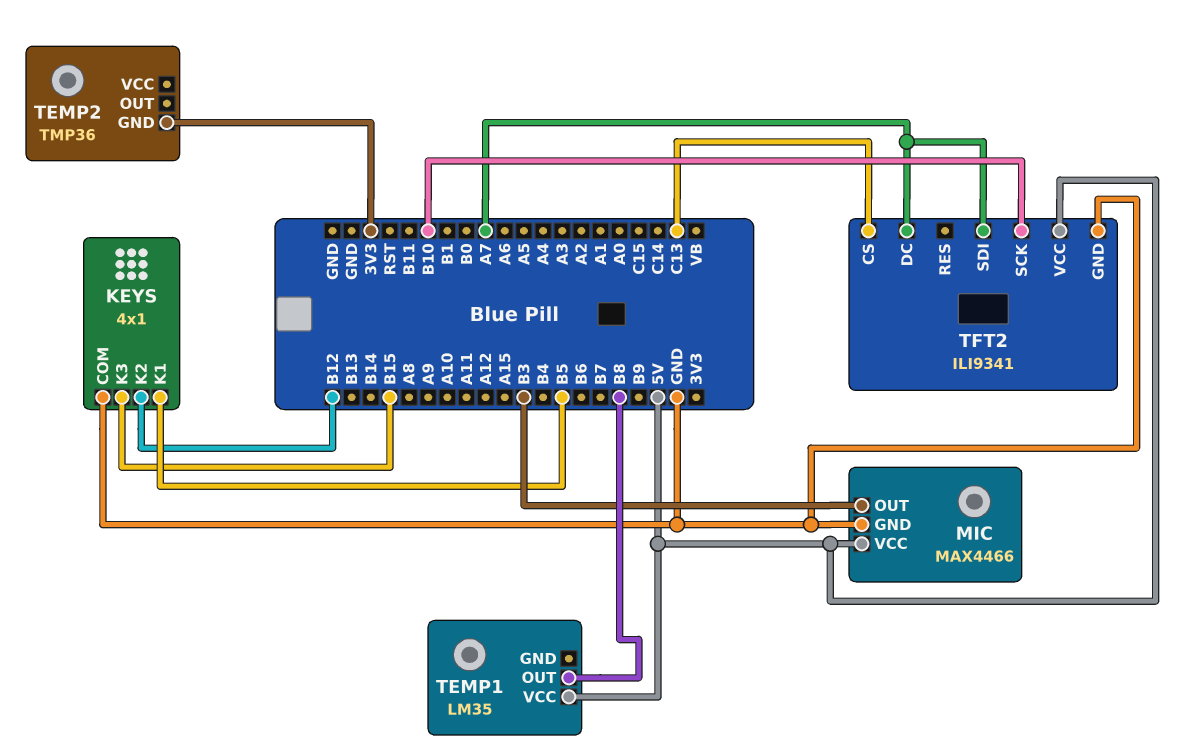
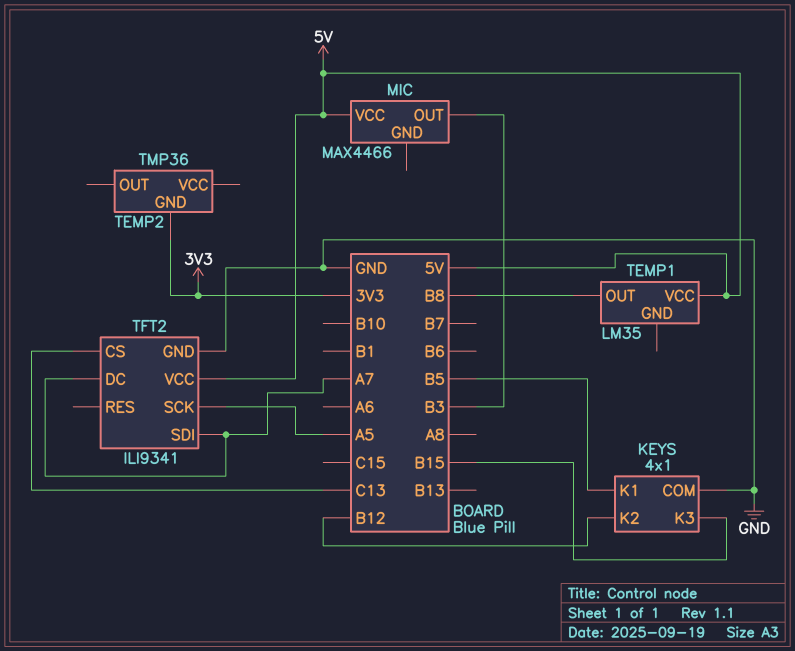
MIC pin GND: GND -> none
TFT2 pin SCK: B10 -> A5

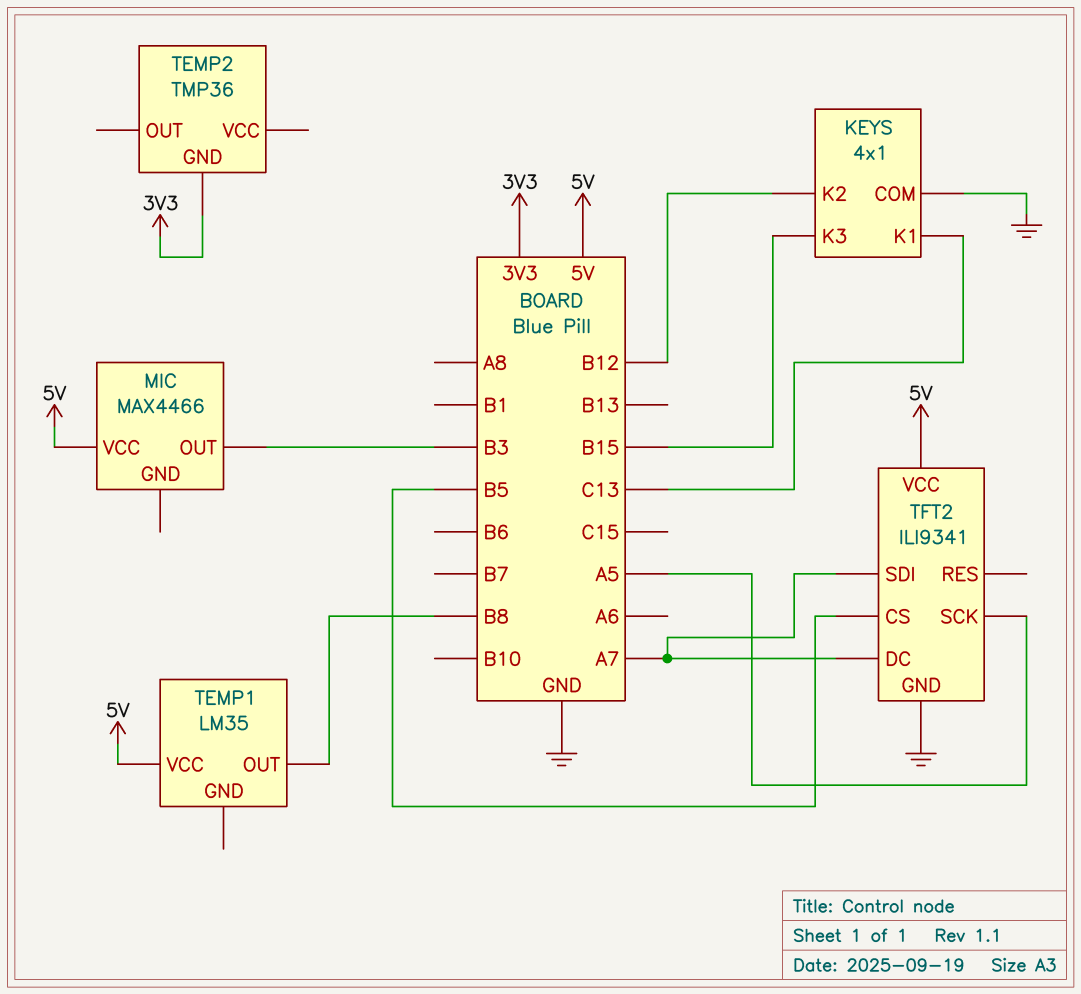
KEYS pin K1: B5 -> C13
TFT2 pin CS: C13 -> B5

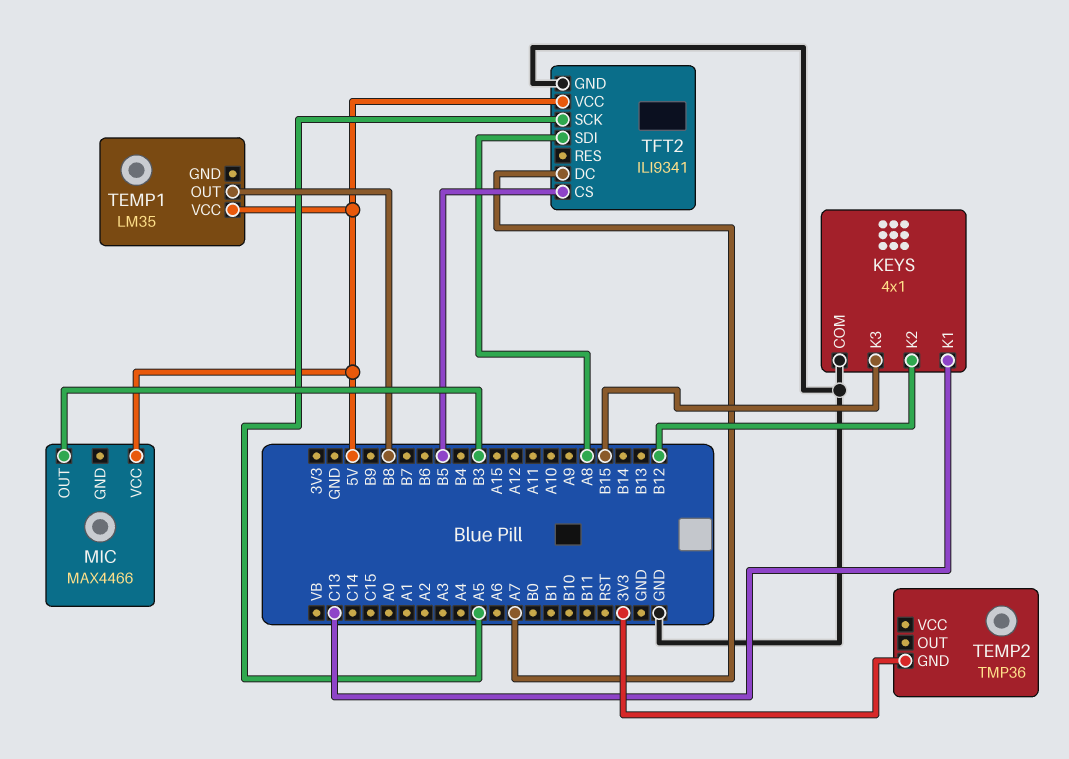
TFT2 pin SDI: A7 -> A8

